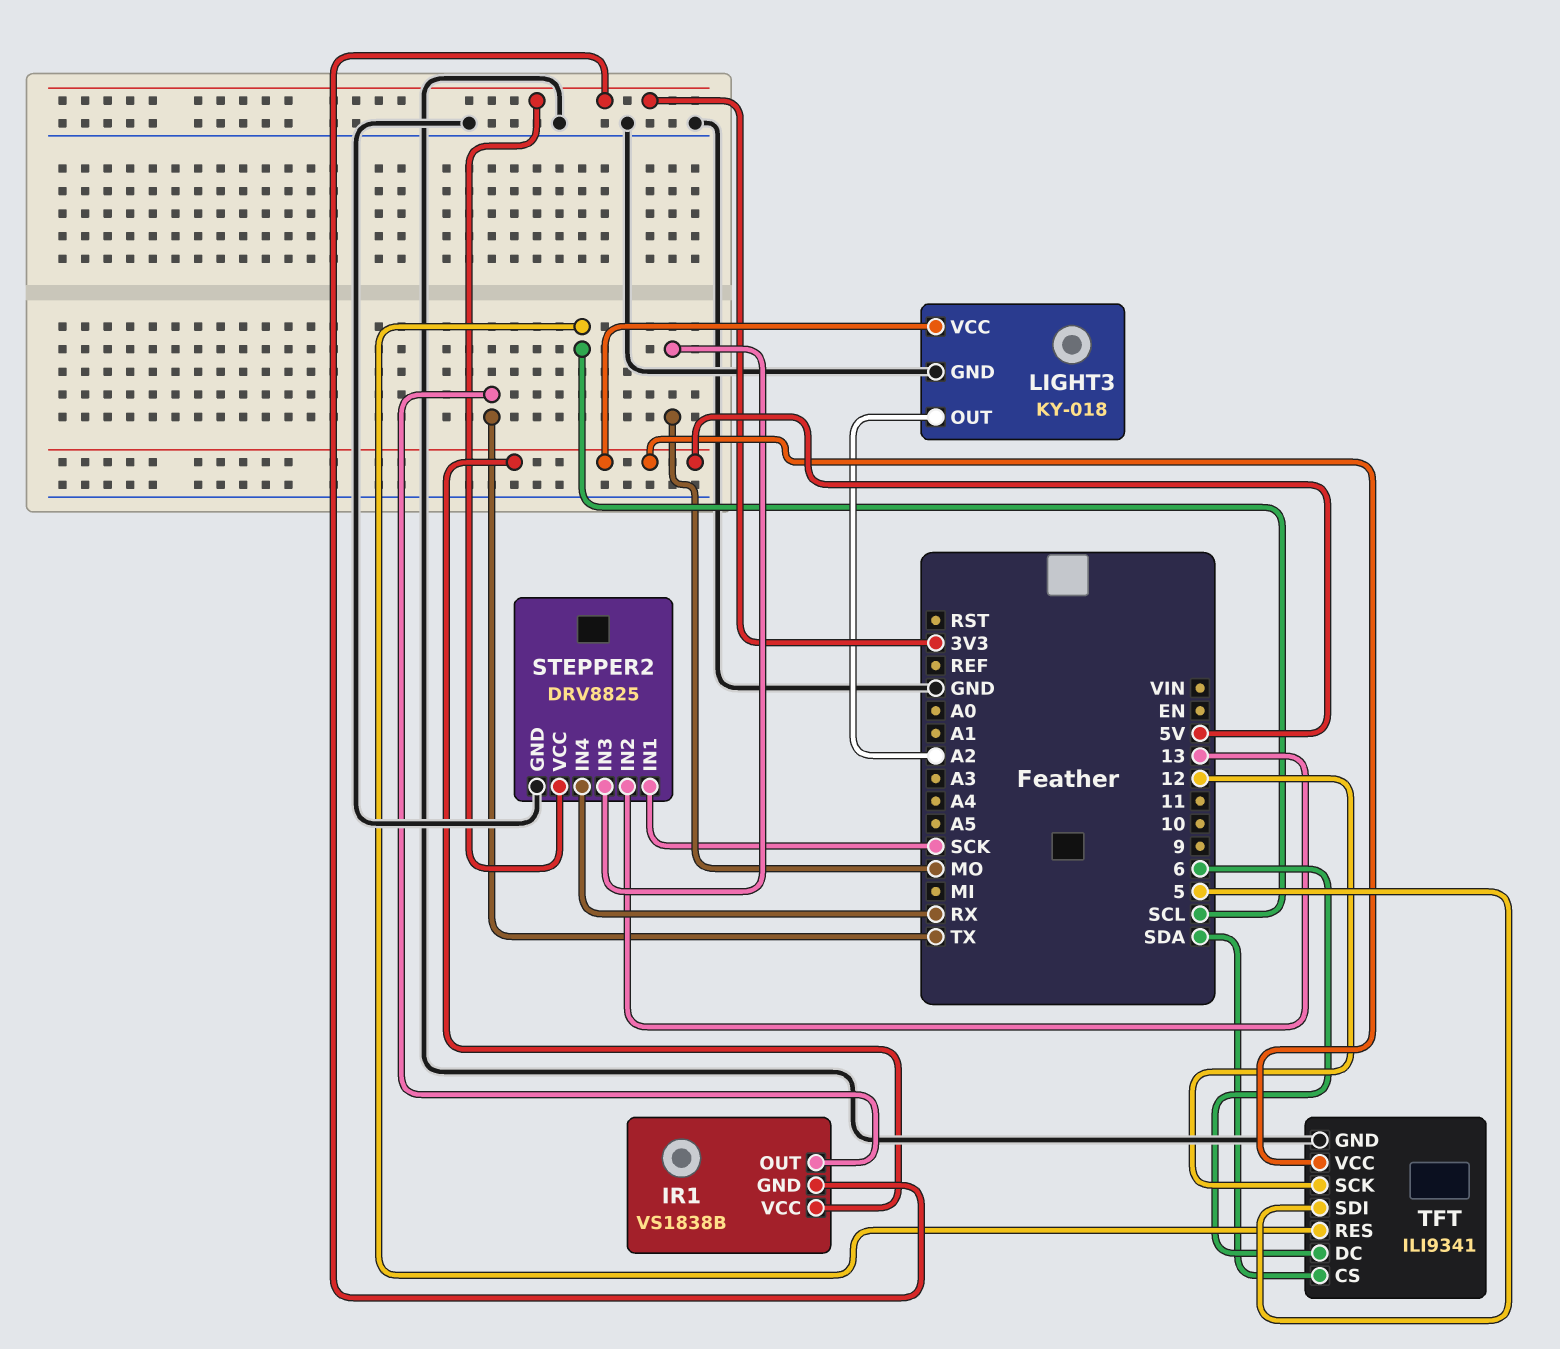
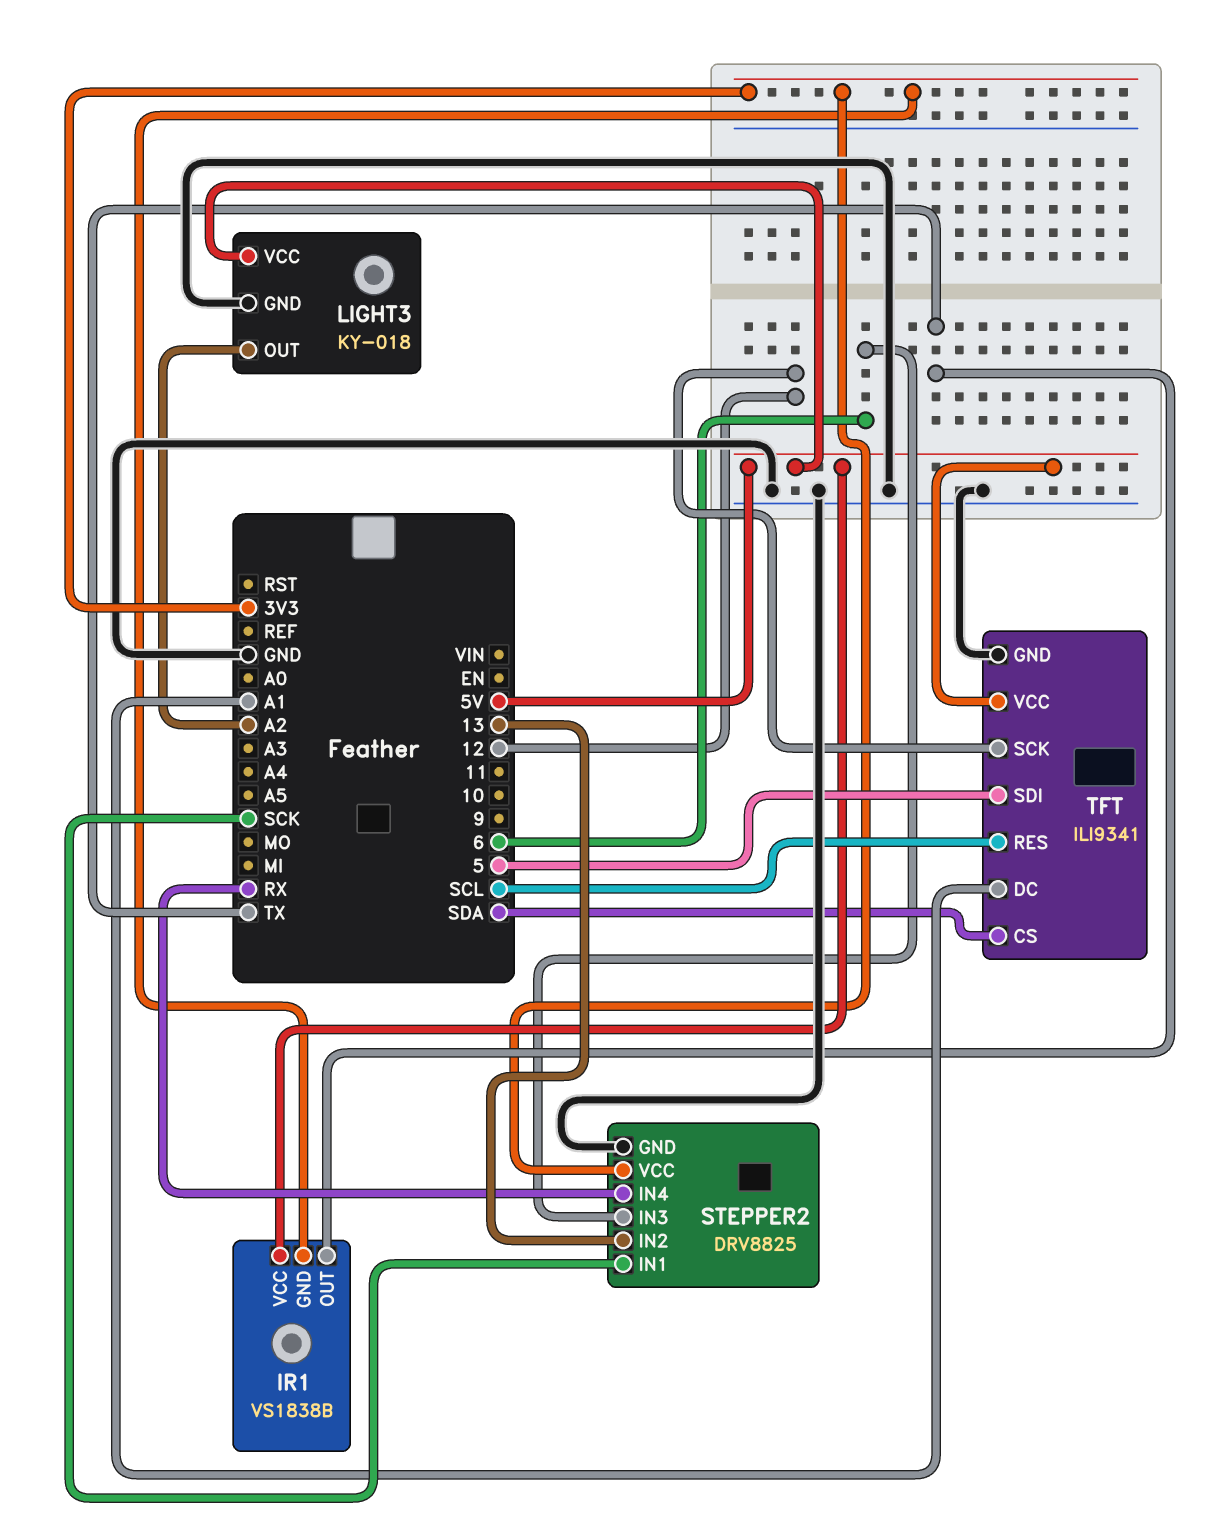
STEPPER2 pin IN3: MO -> 6
TFT pin DC: 6 -> A1

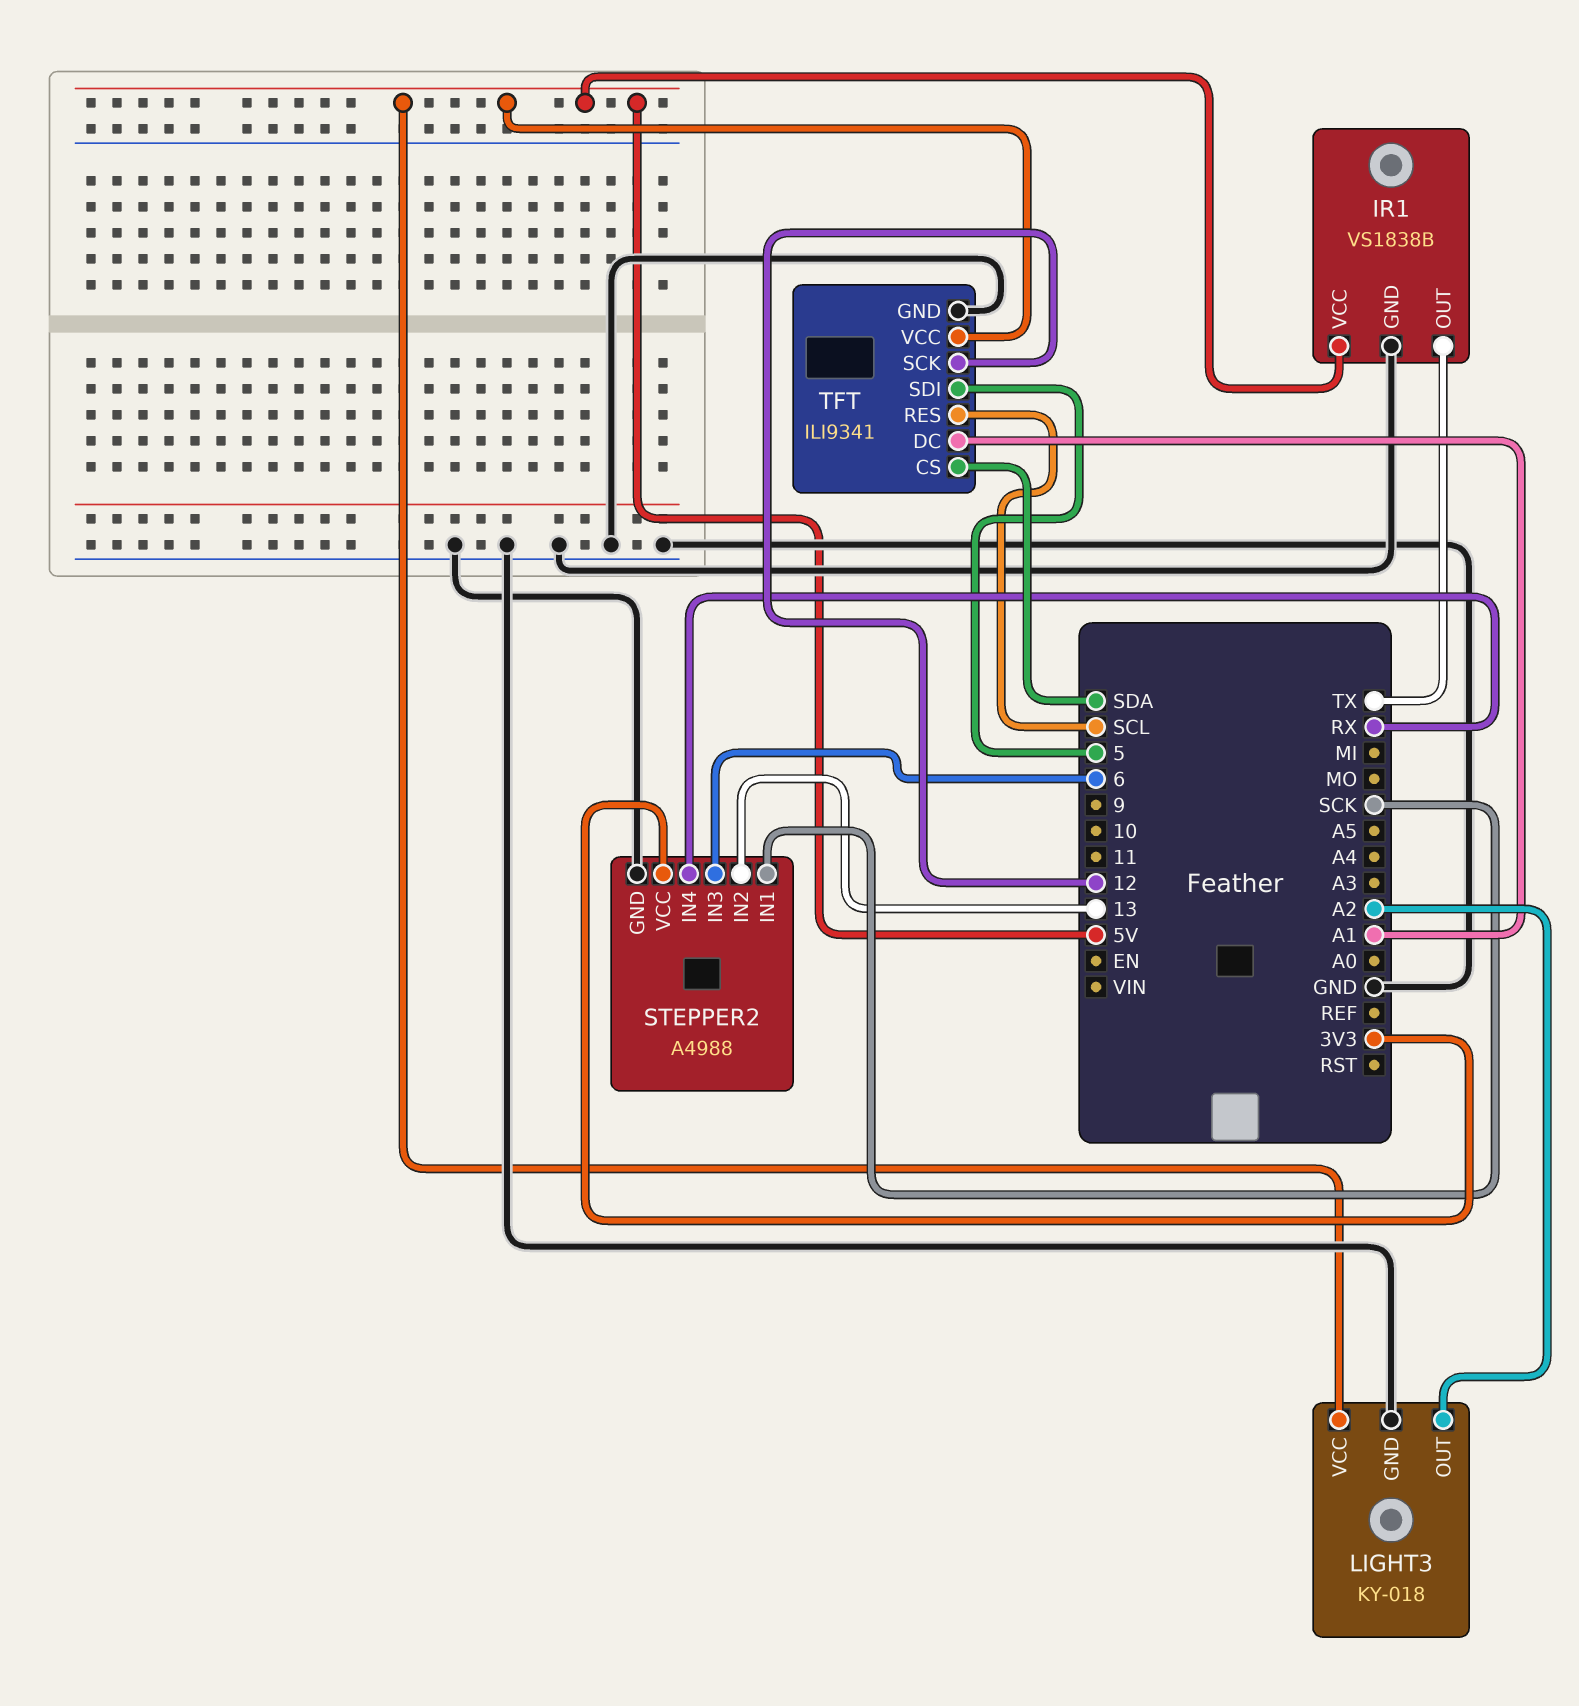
IR1 pin GND: 3V3 -> GND
STEPPER2: DRV8825 -> A4988

